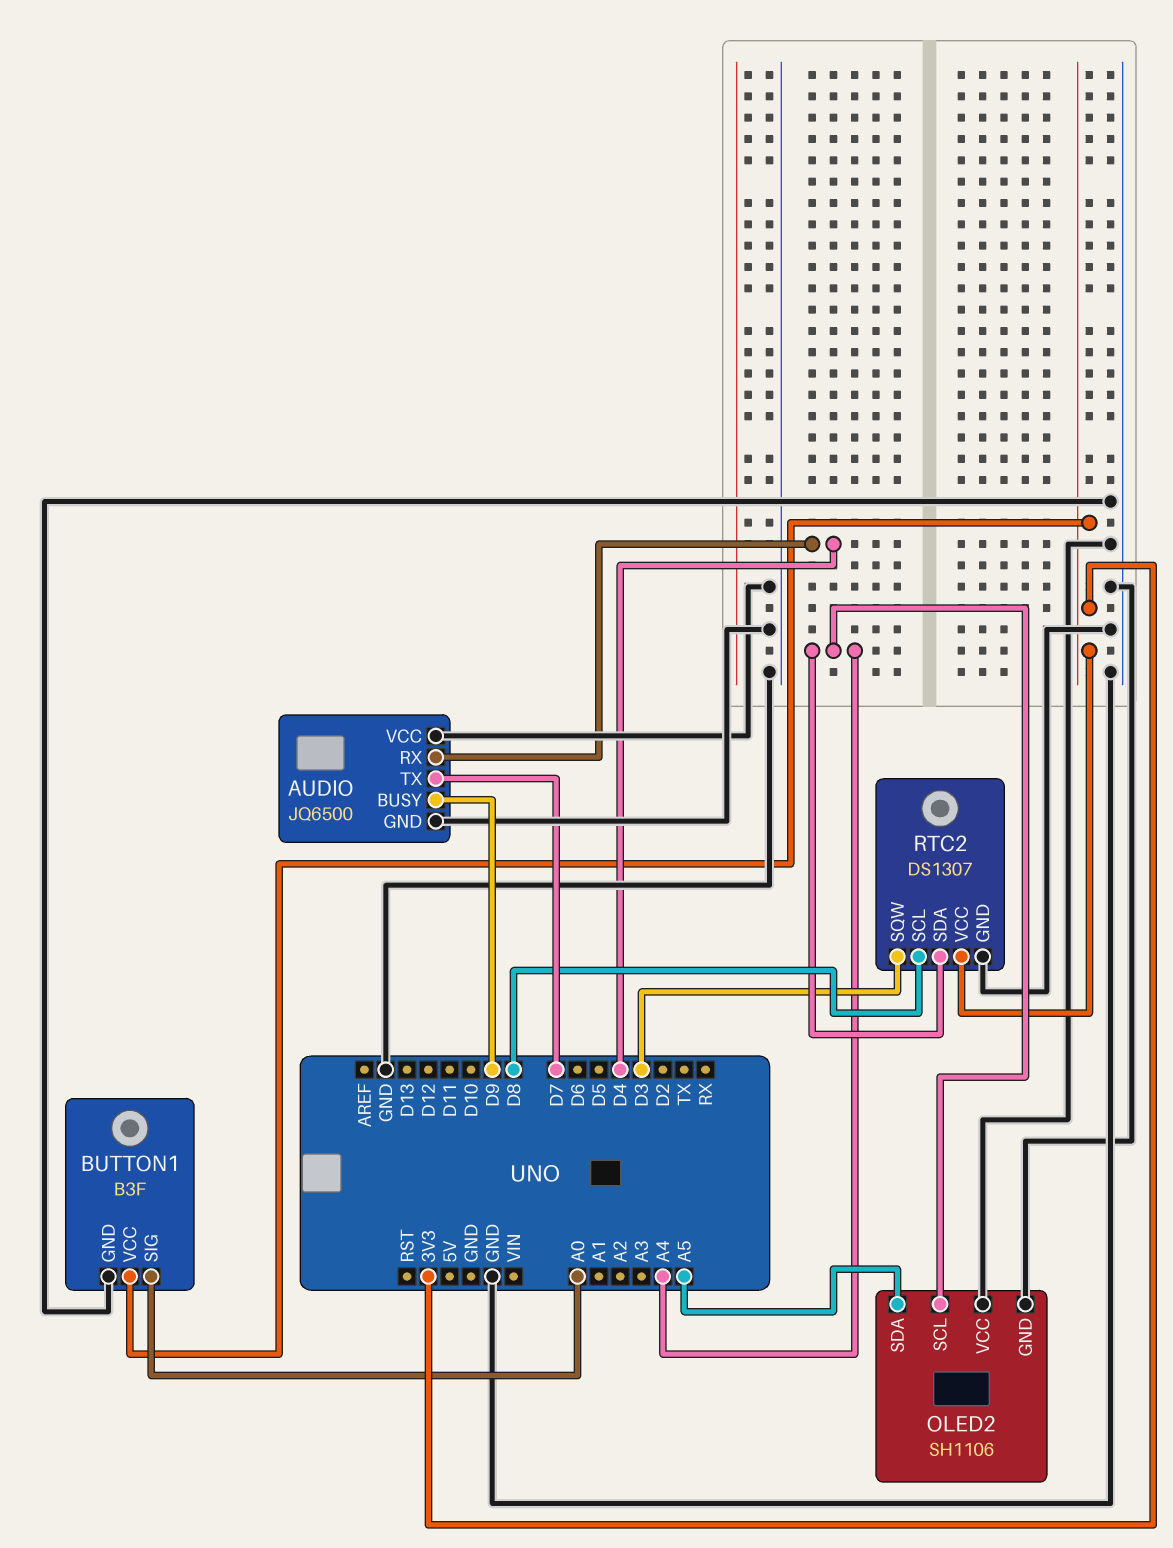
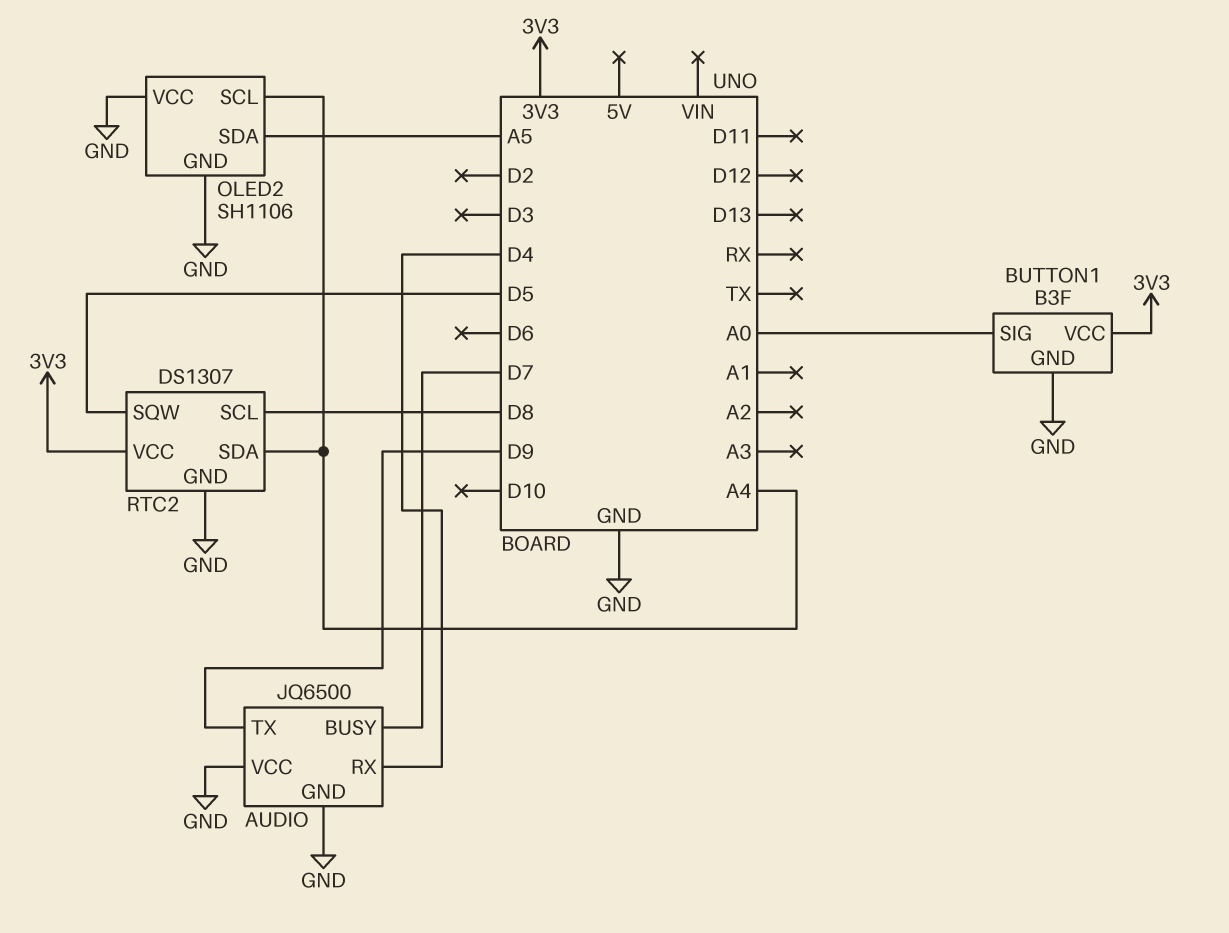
AUDIO pin BUSY: D9 -> D7
AUDIO pin TX: D7 -> D9
RTC2 pin SQW: D3 -> D5

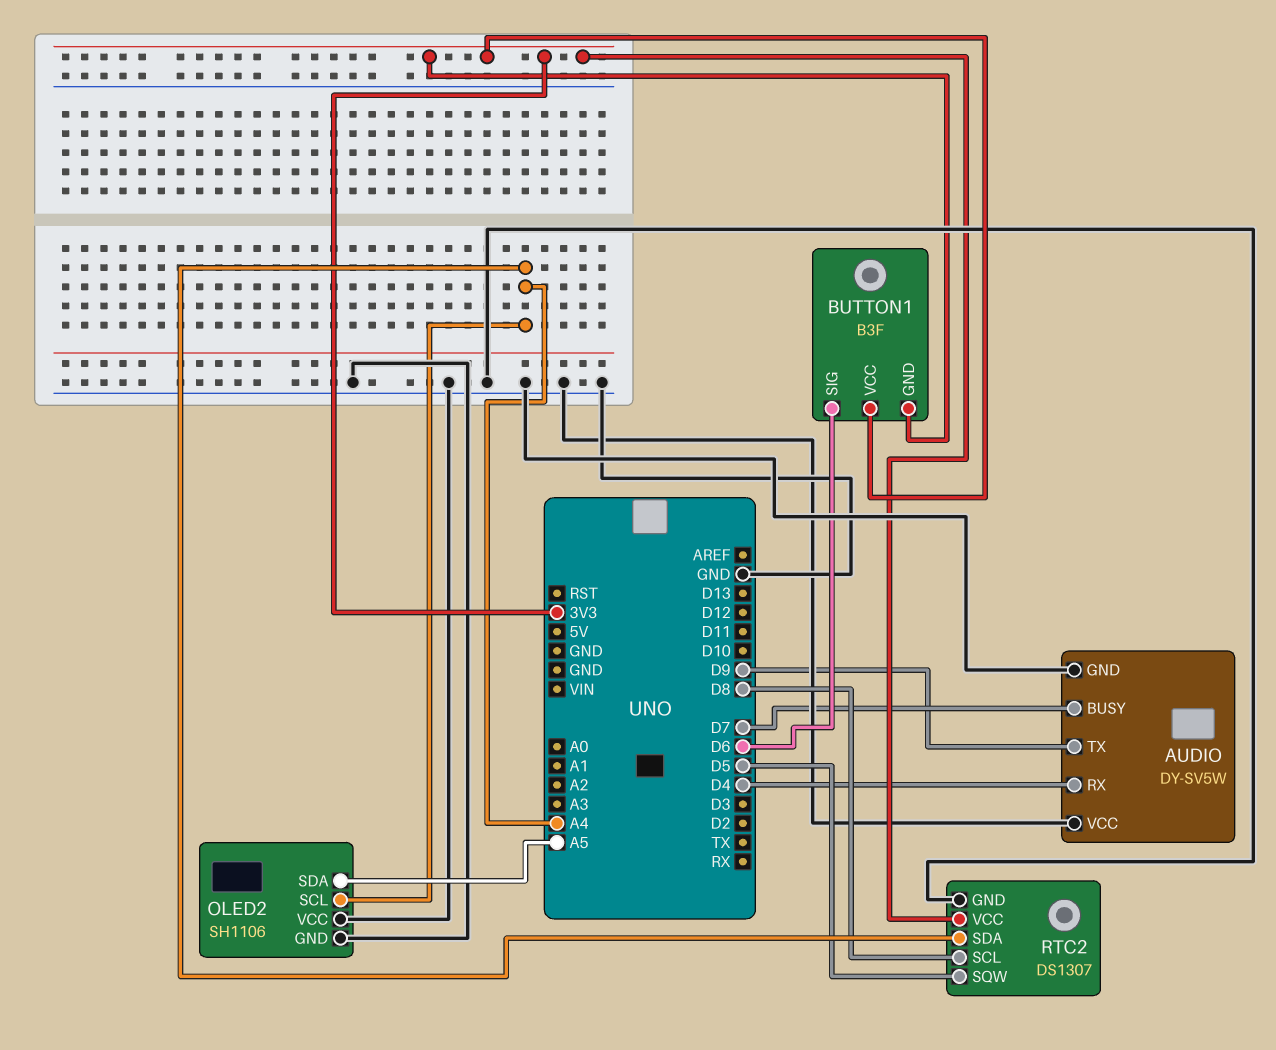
AUDIO: JQ6500 -> DY-SV5W
BUTTON1 pin GND: GND -> 3V3
BUTTON1 pin SIG: A0 -> D6

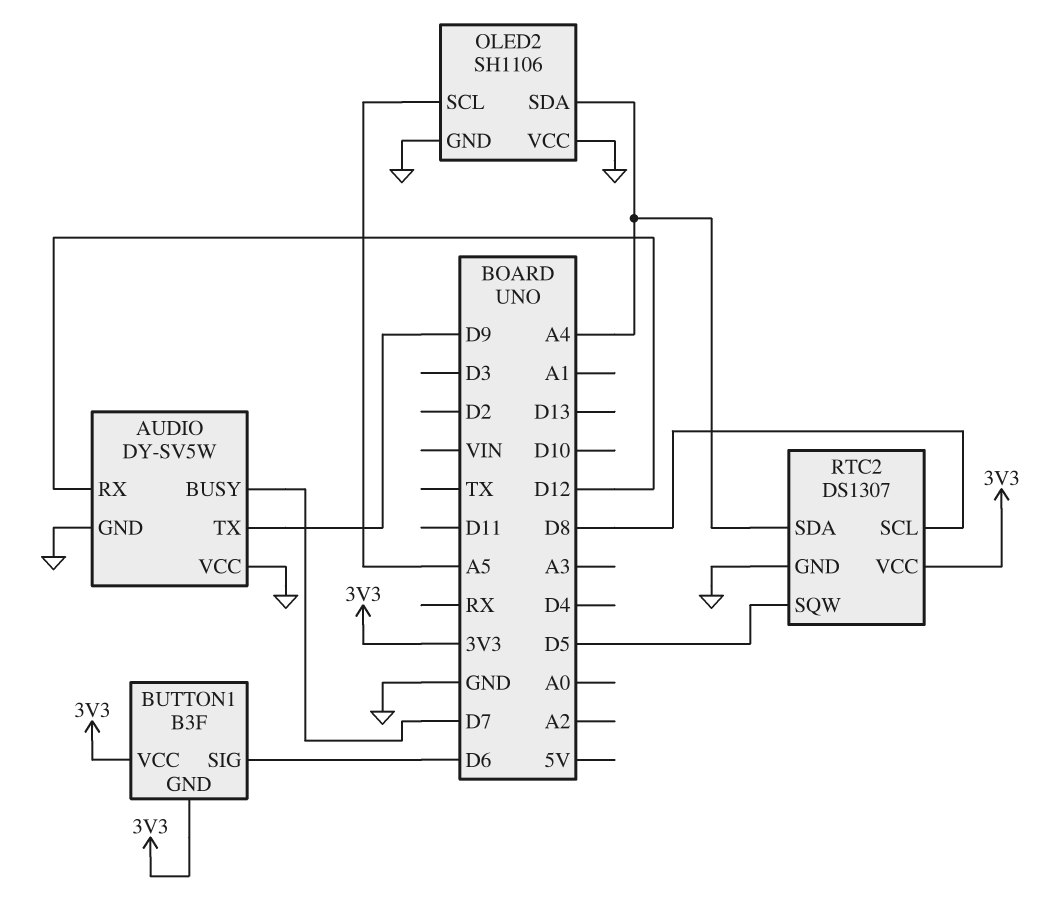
AUDIO pin RX: D4 -> D12
OLED2 pin SCL: A4 -> A5
OLED2 pin SDA: A5 -> A4

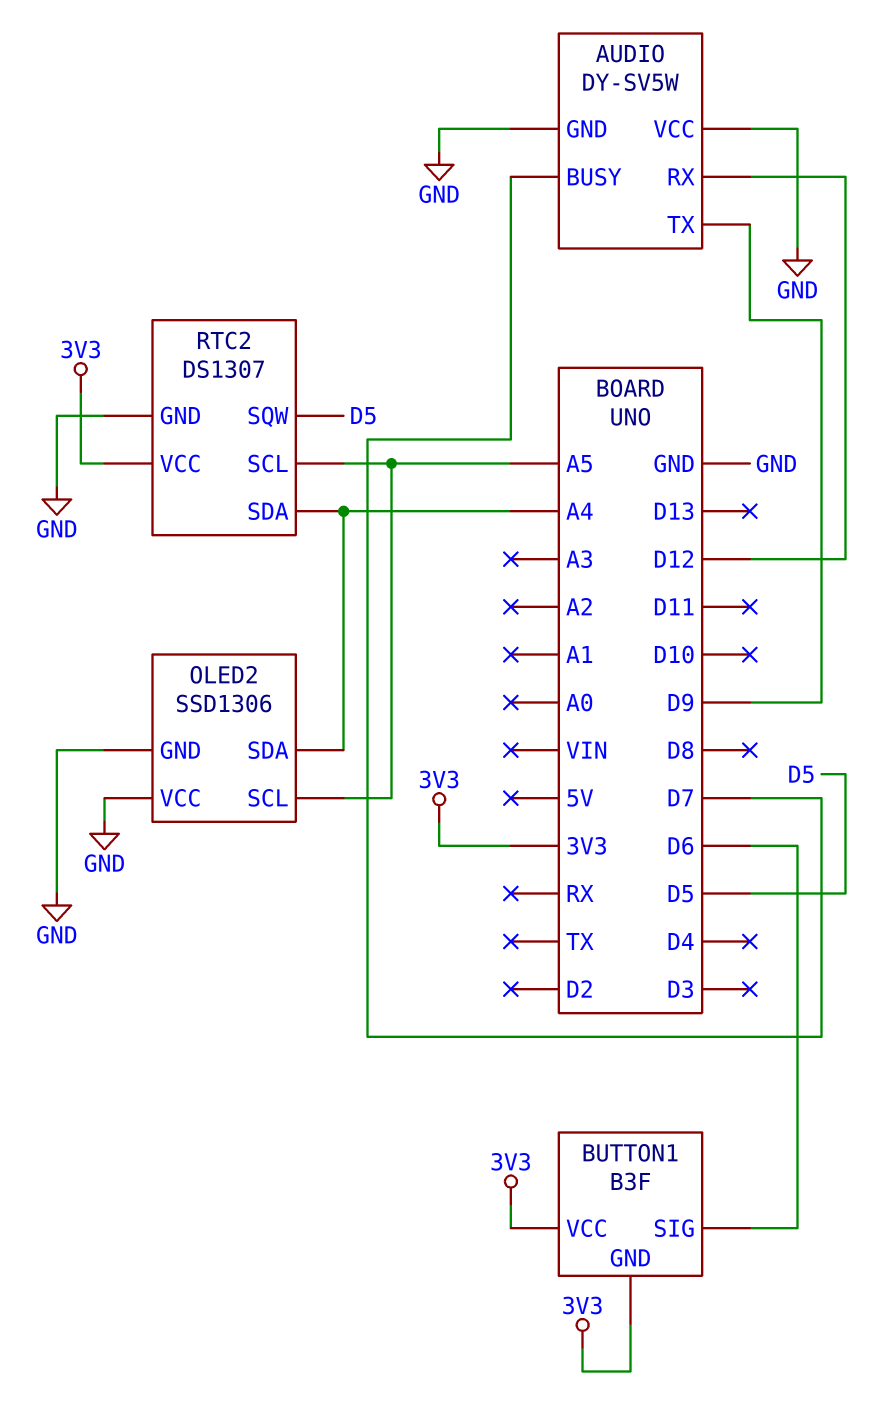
OLED2: SH1106 -> SSD1306
RTC2 pin SCL: D8 -> A5

